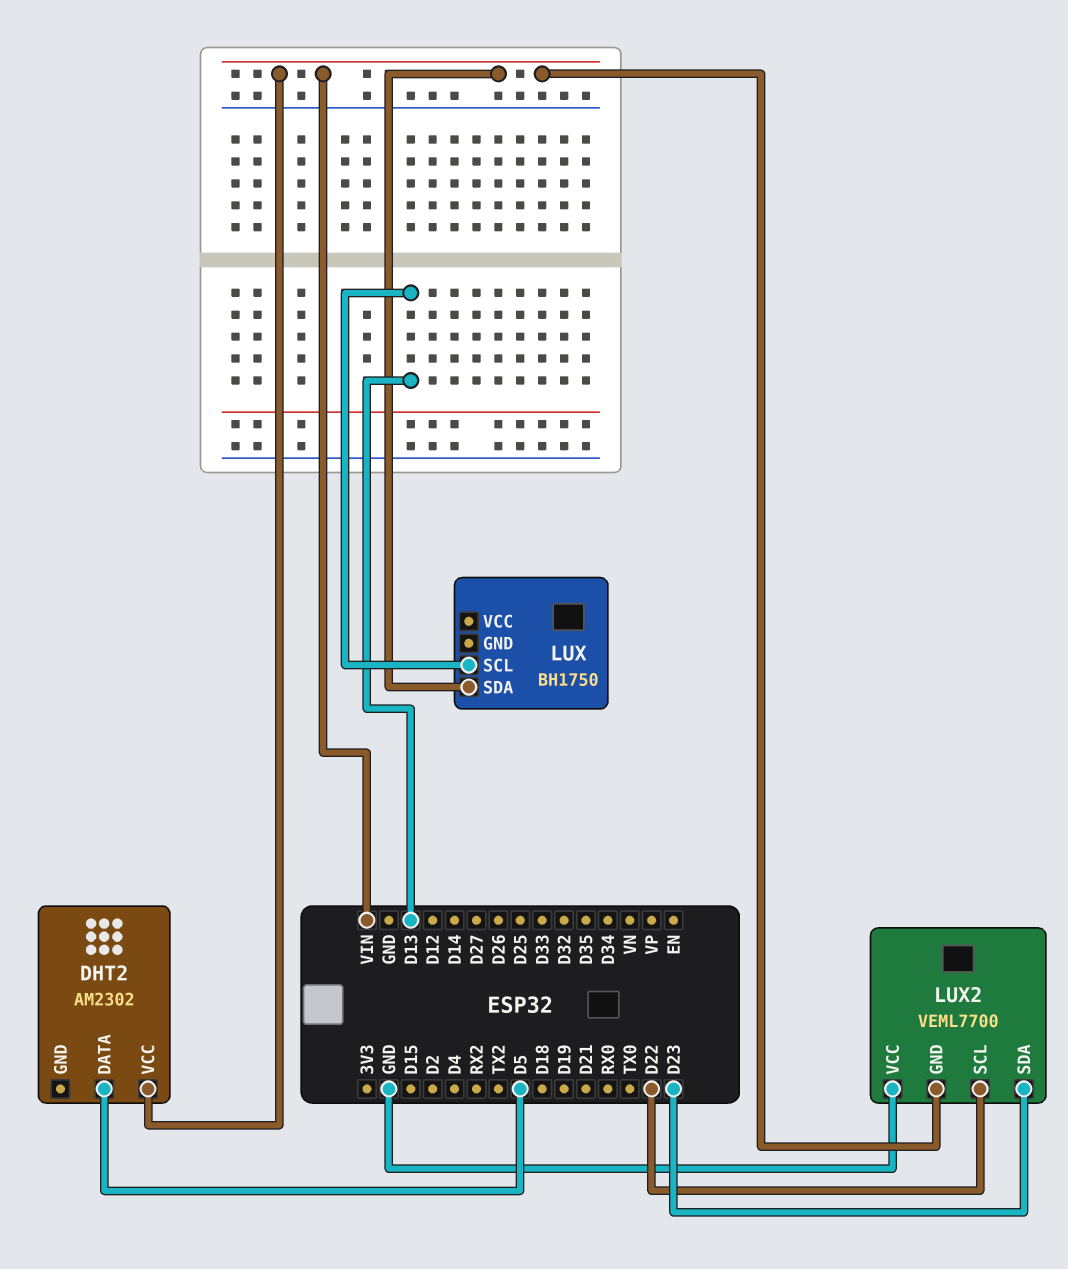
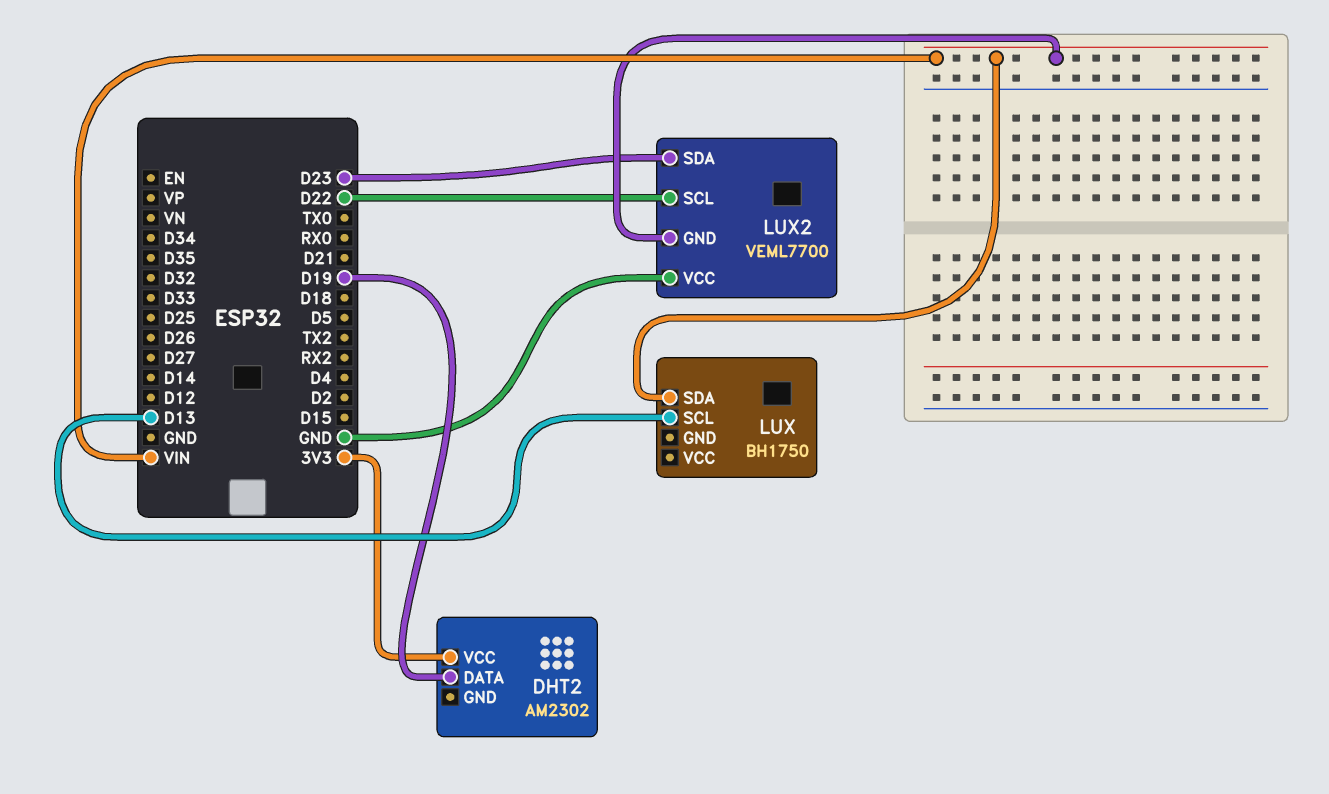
DHT2 pin DATA: D5 -> D19
DHT2 pin VCC: VIN -> 3V3

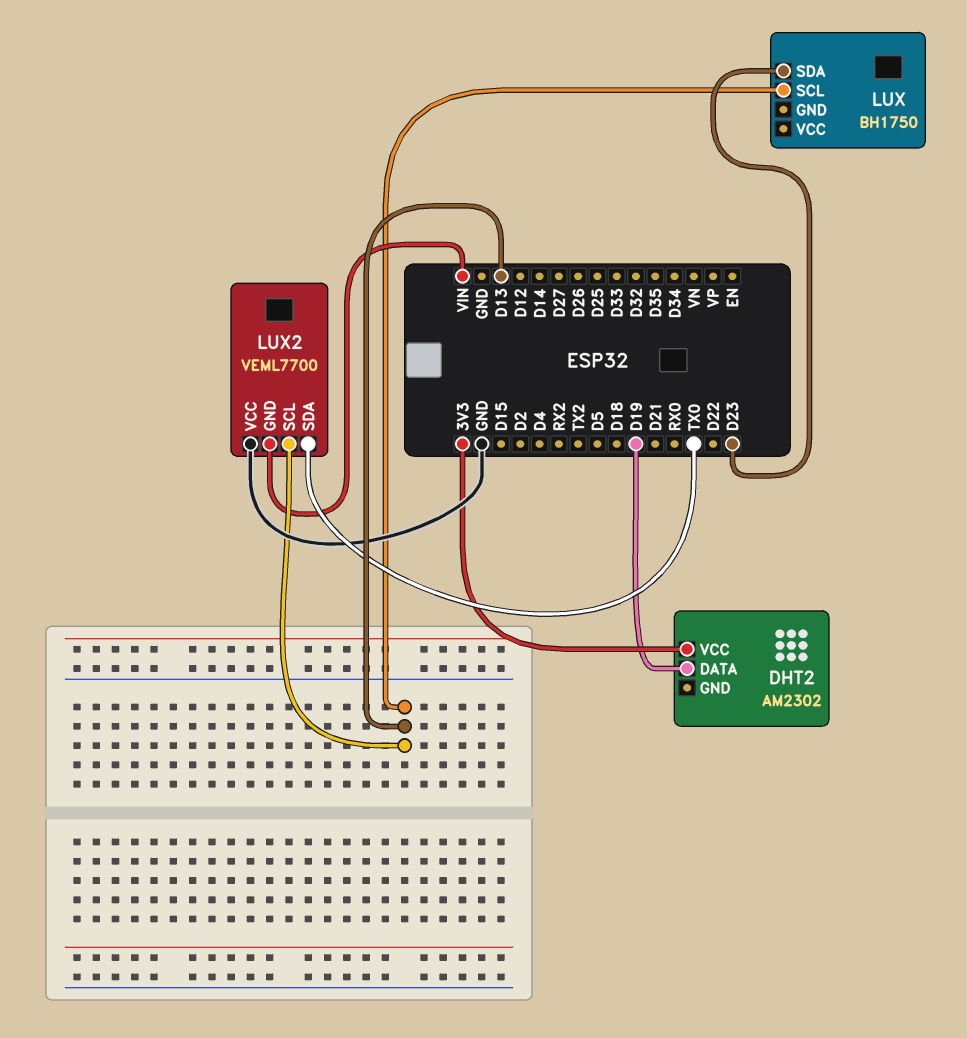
LUX pin SDA: VIN -> D23
LUX2 pin SCL: D22 -> D13
LUX2 pin SDA: D23 -> TX0

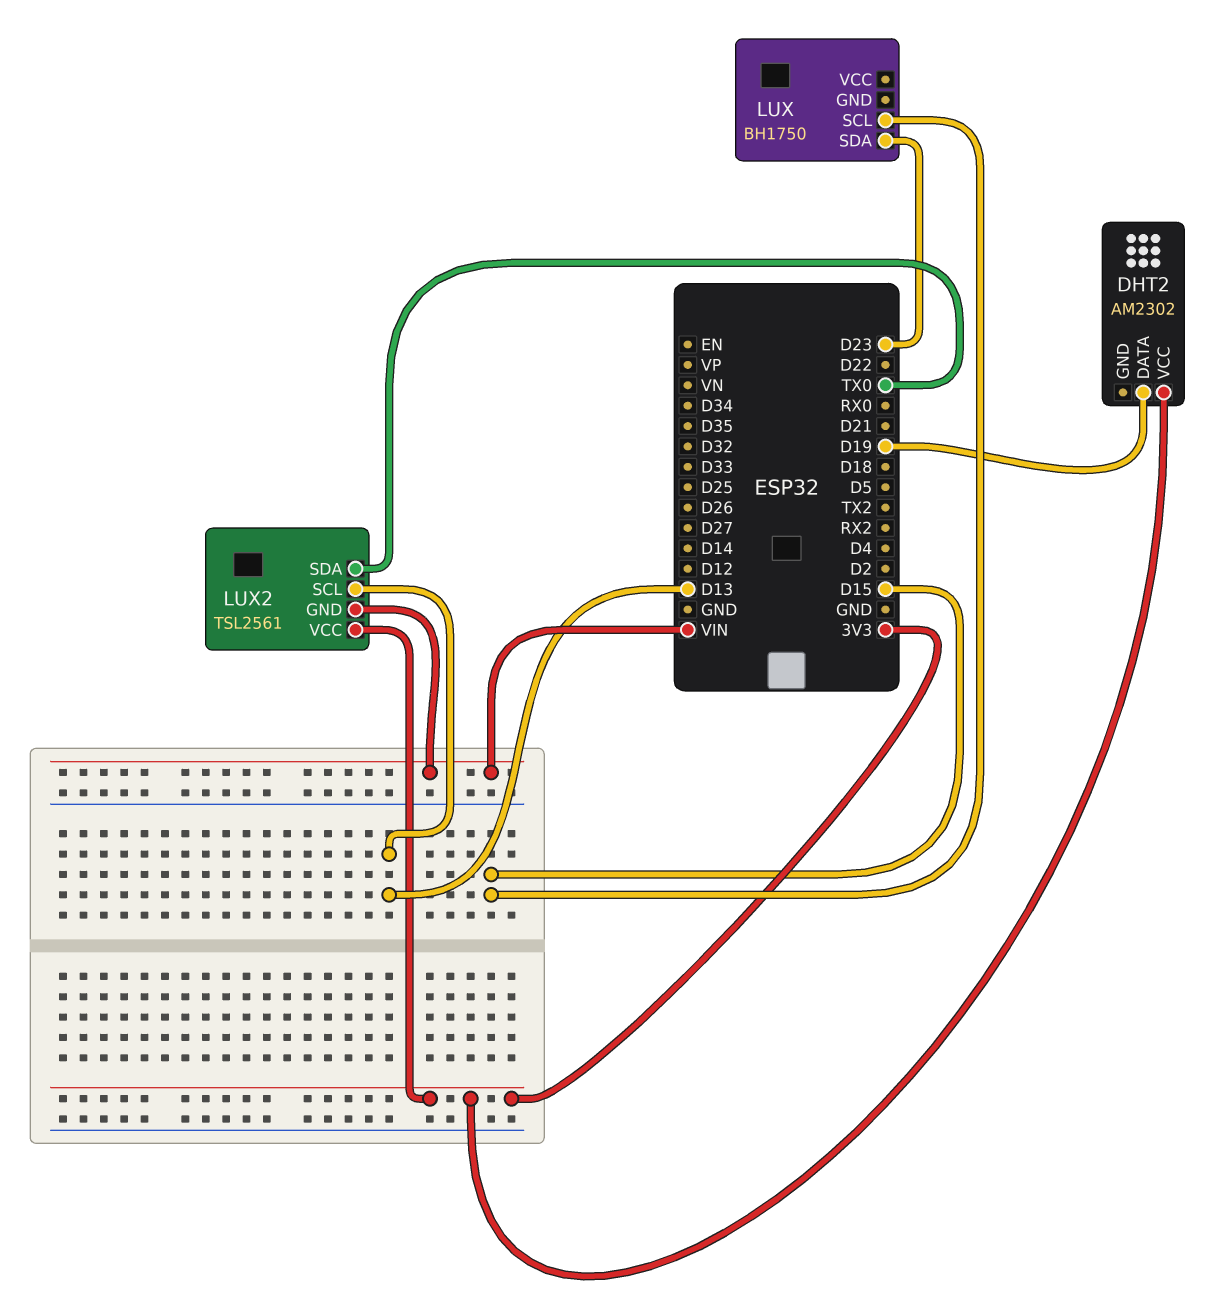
LUX pin SCL: D13 -> D15
LUX2: VEML7700 -> TSL2561
LUX2 pin VCC: GND -> 3V3

